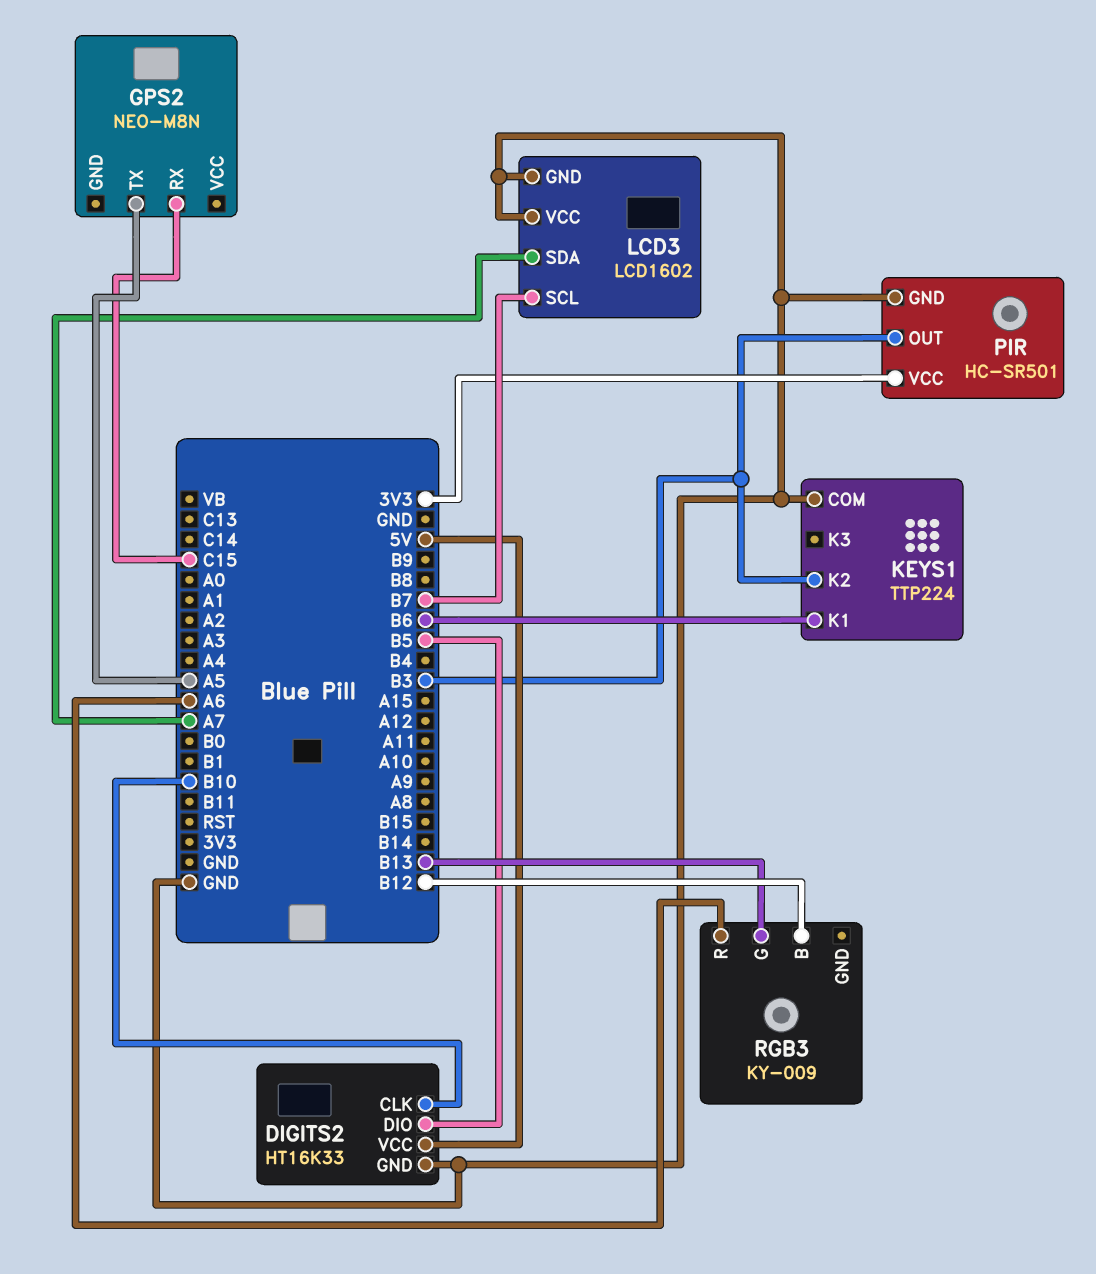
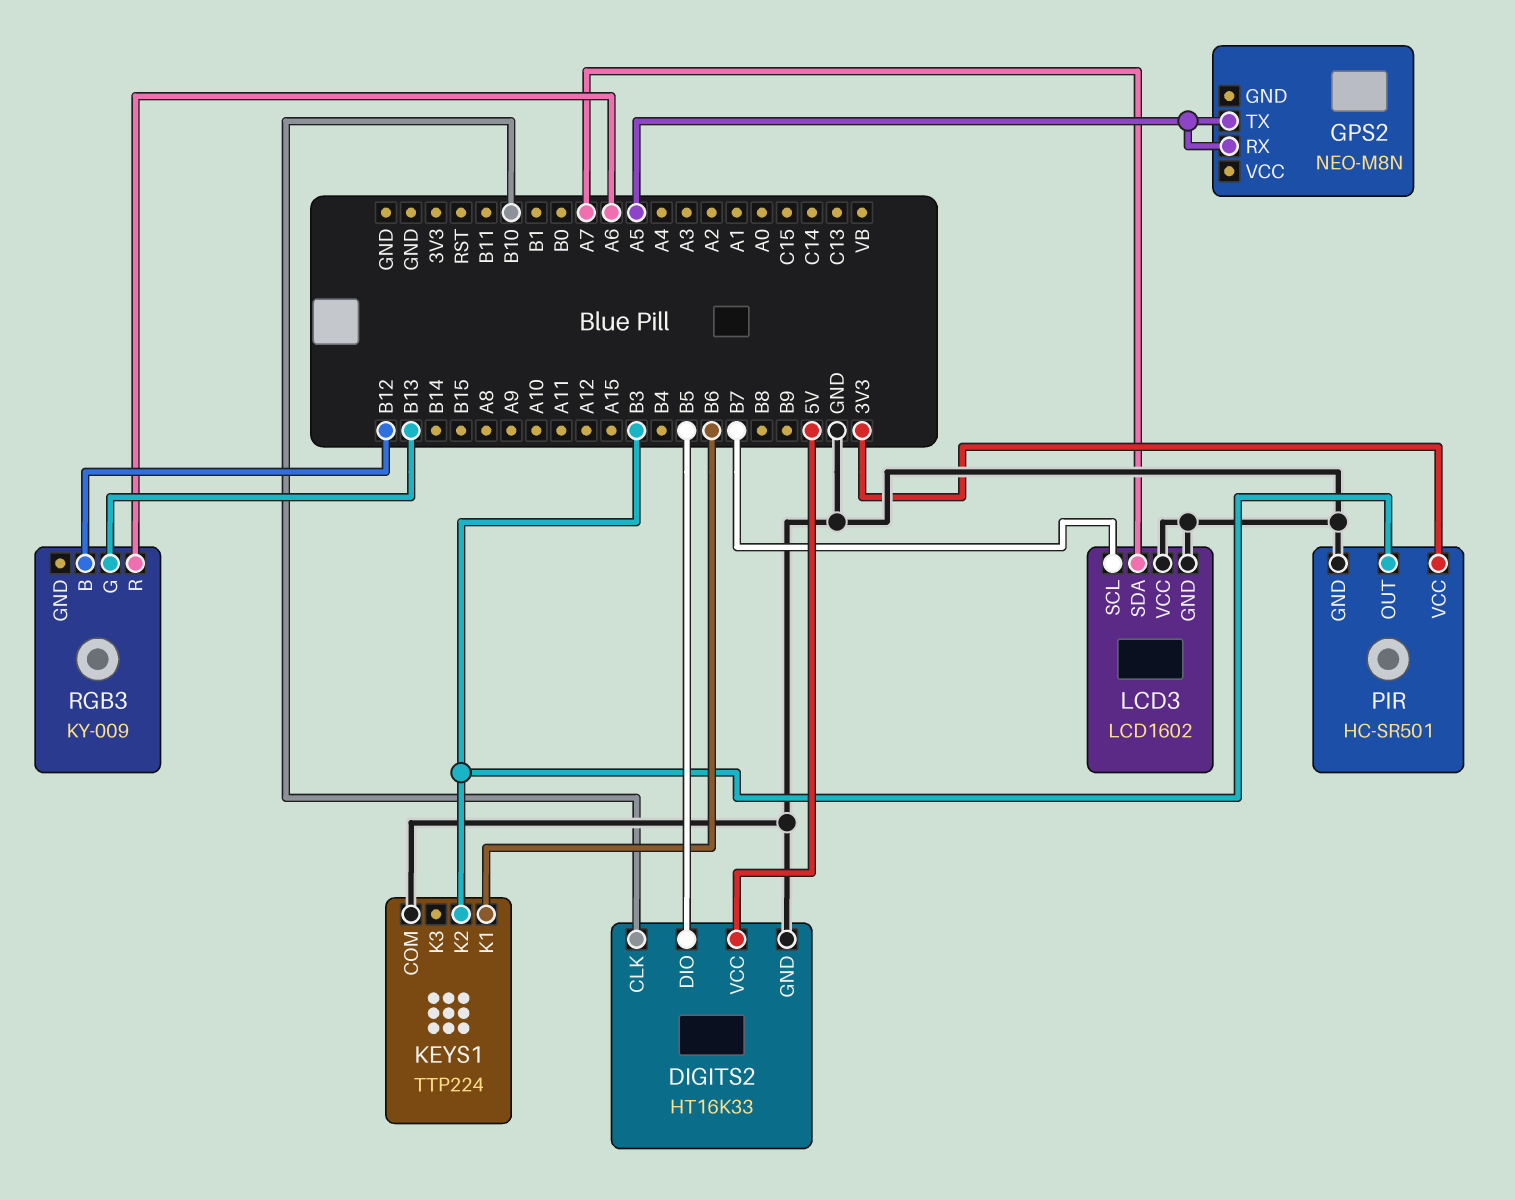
GPS2 pin RX: C15 -> A5

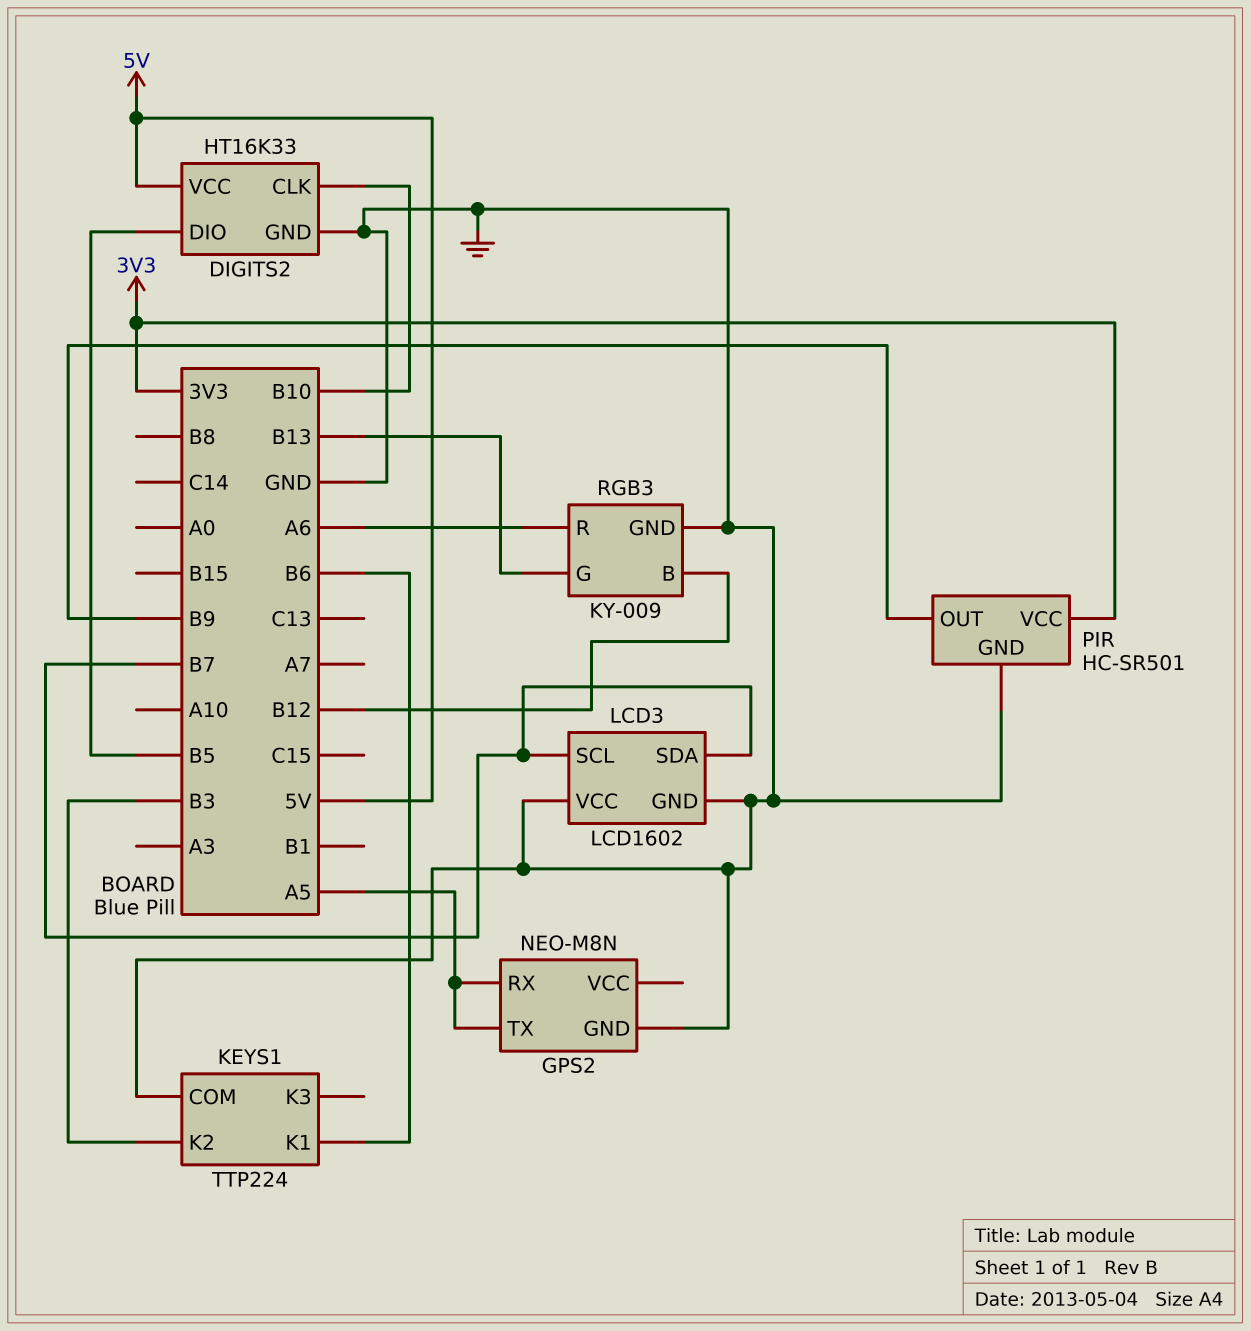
GPS2 pin GND: none -> GND
LCD3 pin SDA: A7 -> B7
PIR pin OUT: B3 -> B9
RGB3 pin GND: none -> GND

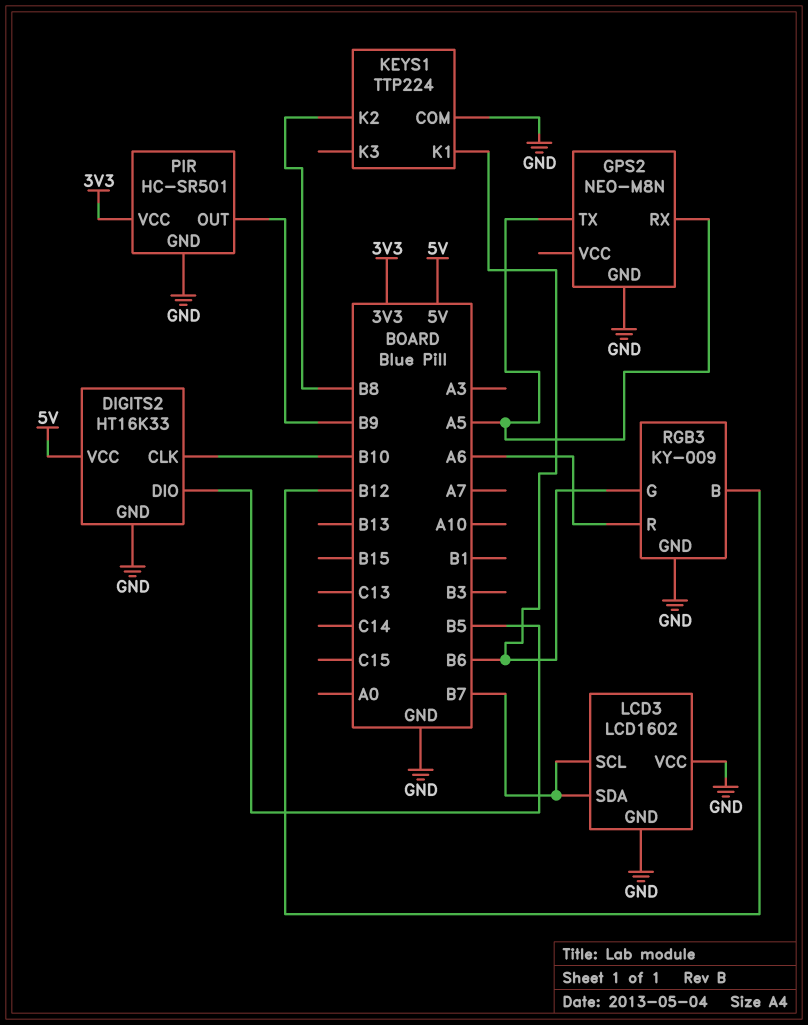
KEYS1 pin K2: B3 -> B8
RGB3 pin G: B13 -> B6

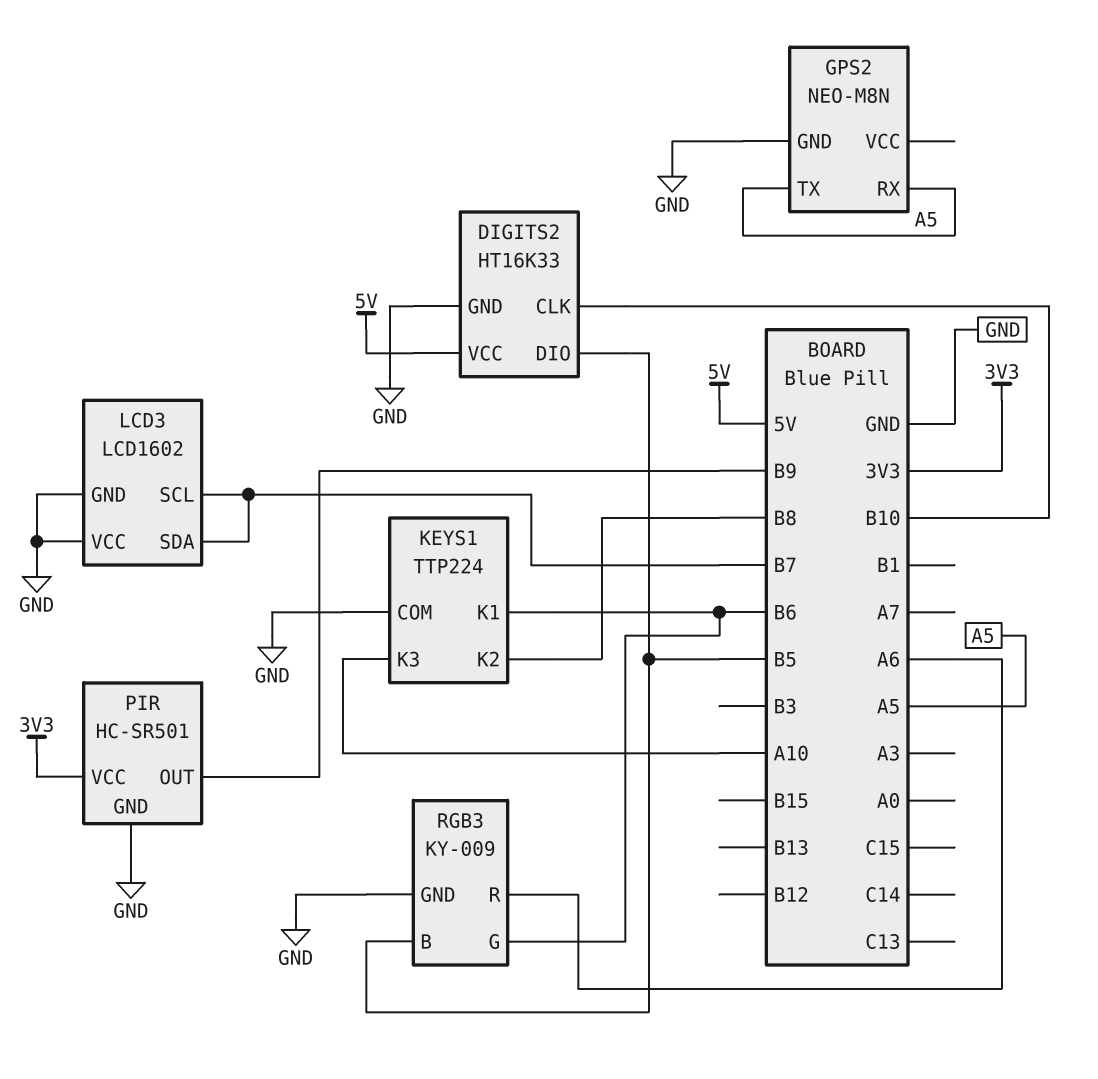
KEYS1 pin K3: none -> A10
RGB3 pin B: B12 -> B5

